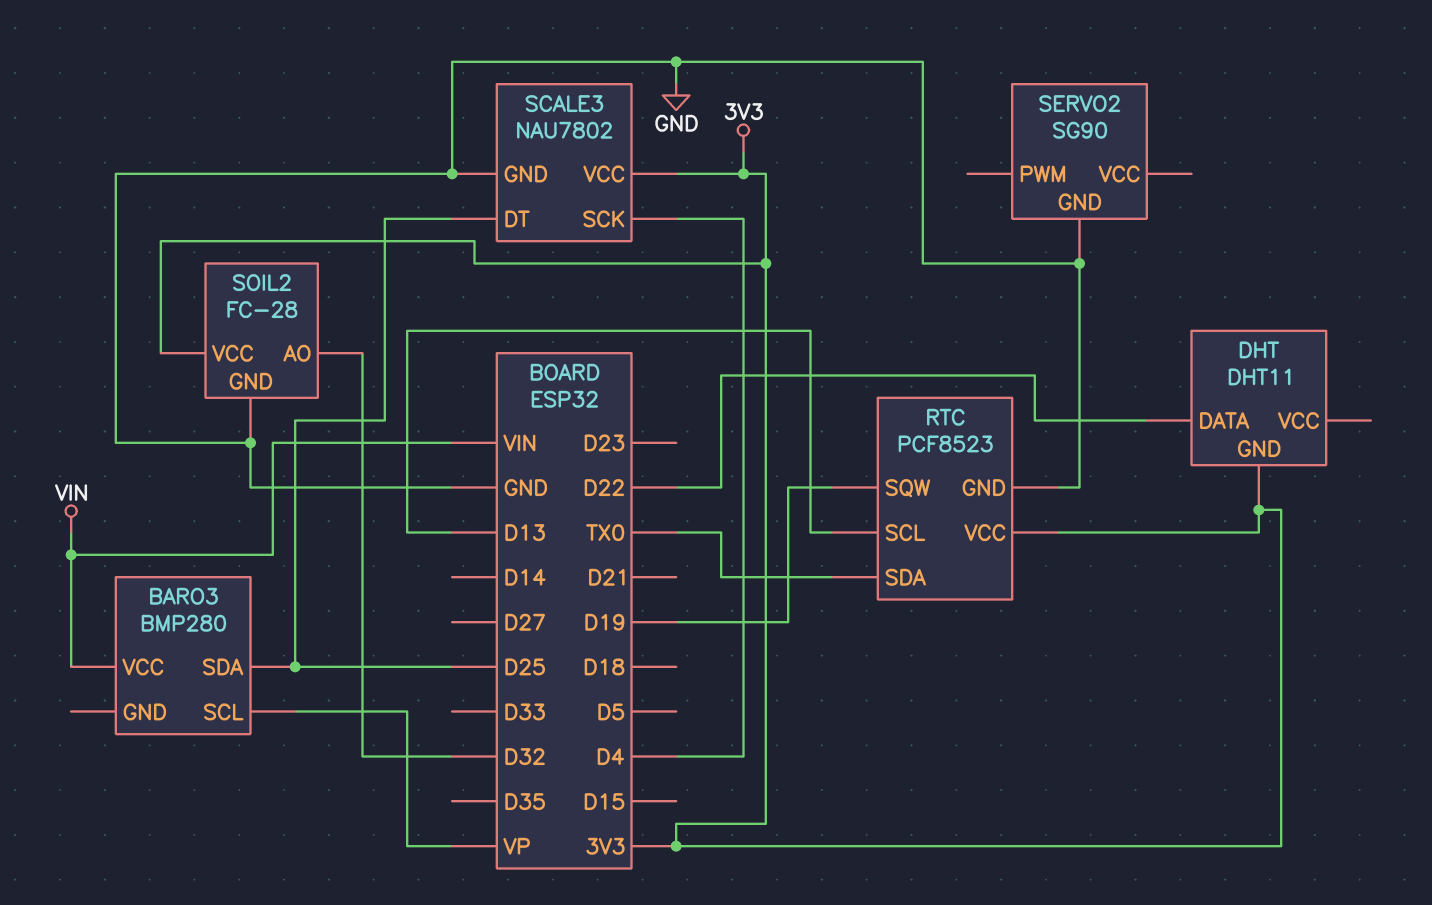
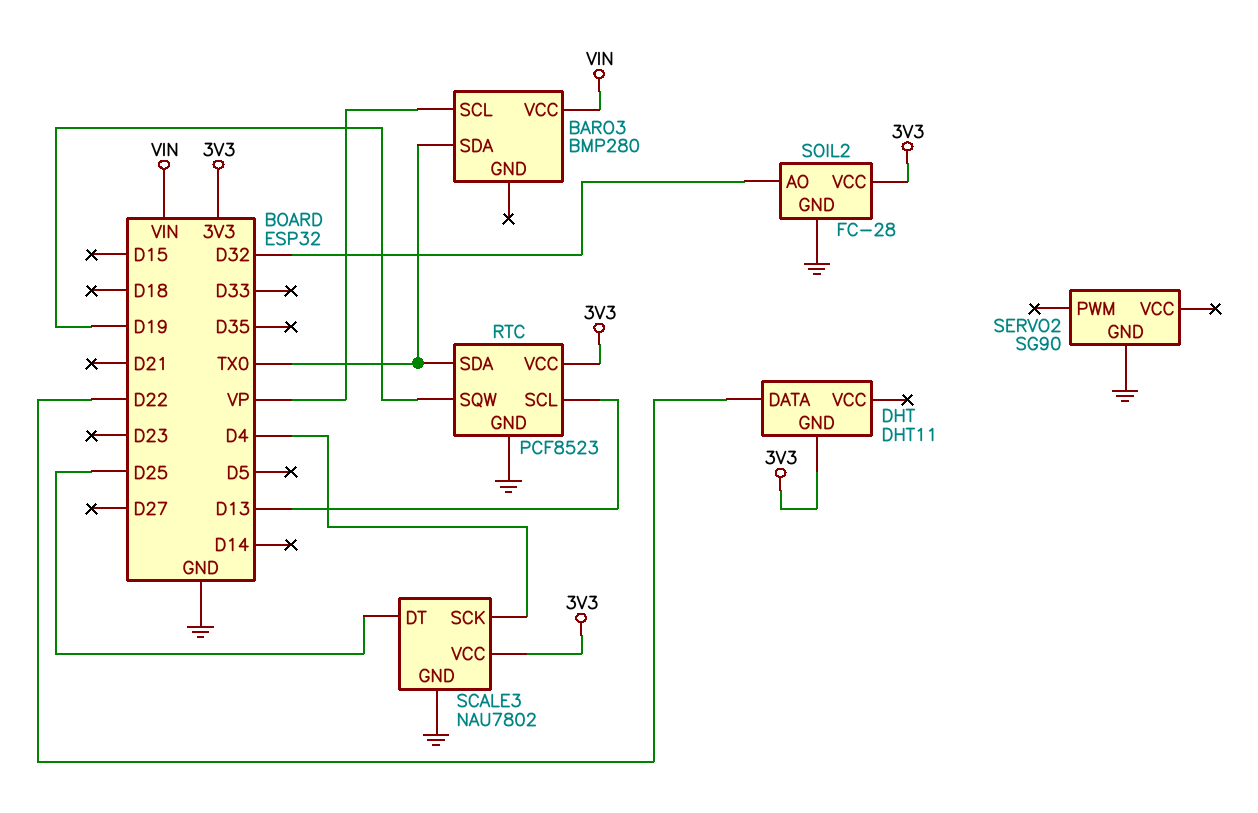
BARO3 pin SDA: D25 -> TX0

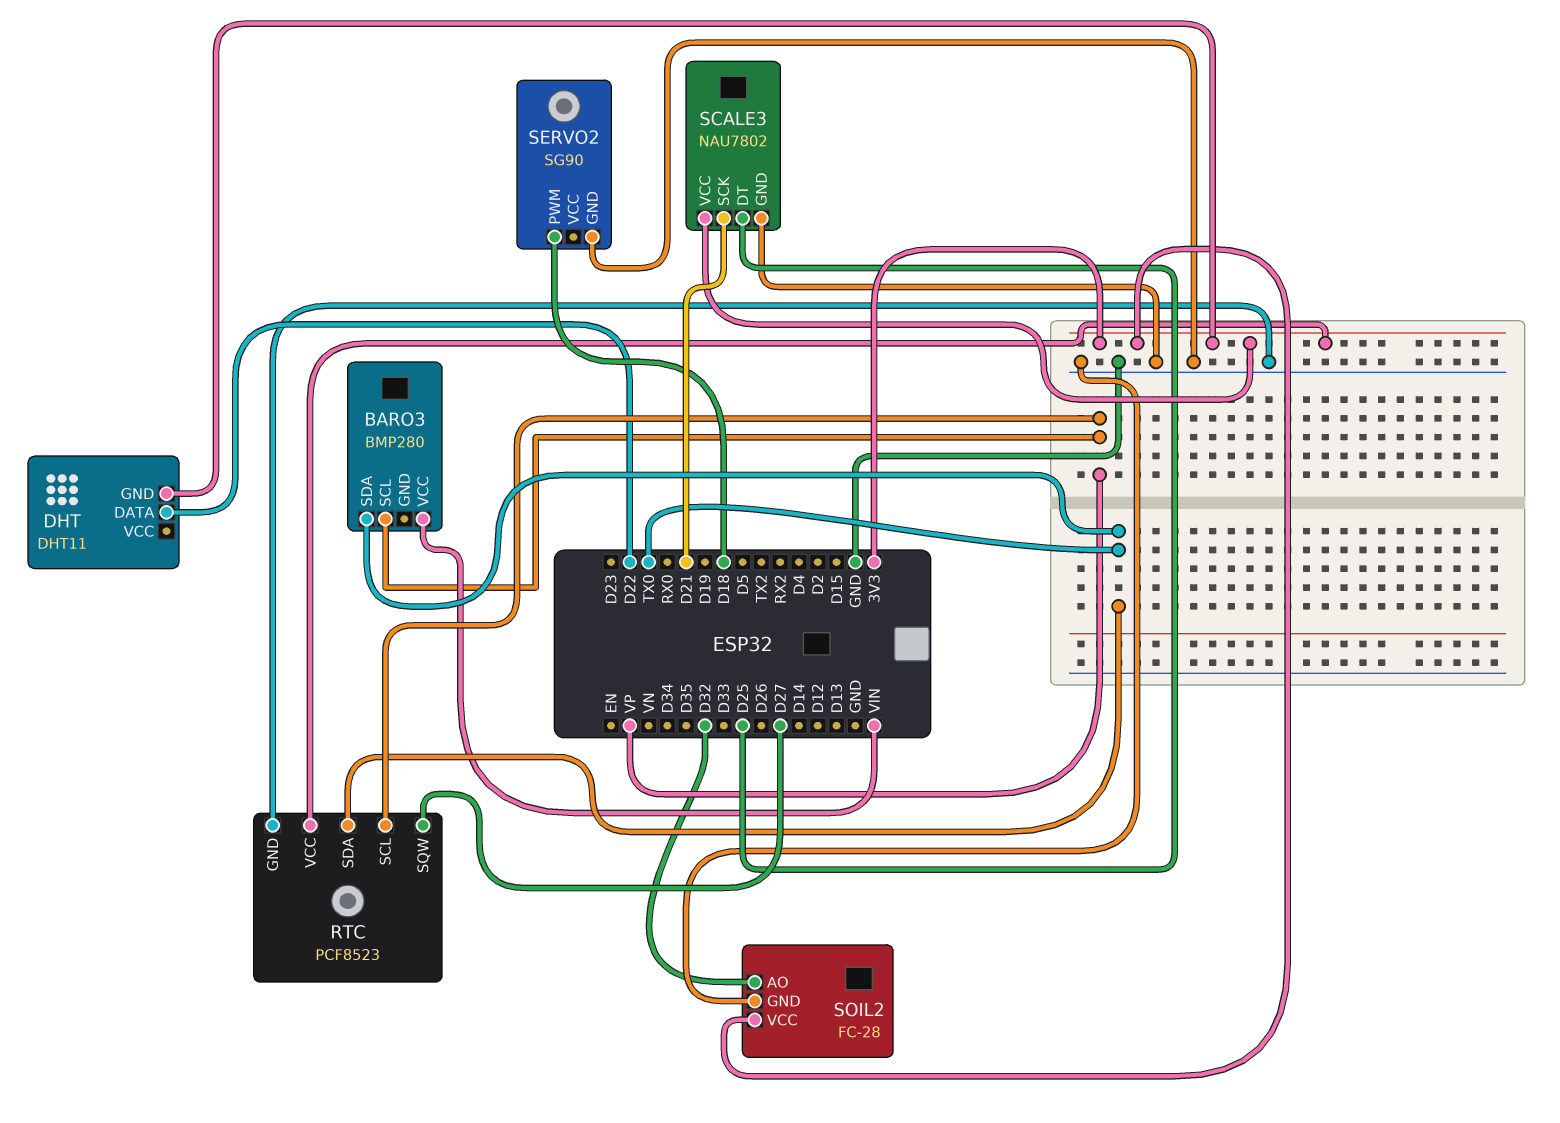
RTC pin SCL: D13 -> VP
RTC pin SQW: D19 -> D27
SCALE3 pin SCK: D4 -> D21
SERVO2 pin PWM: none -> D18

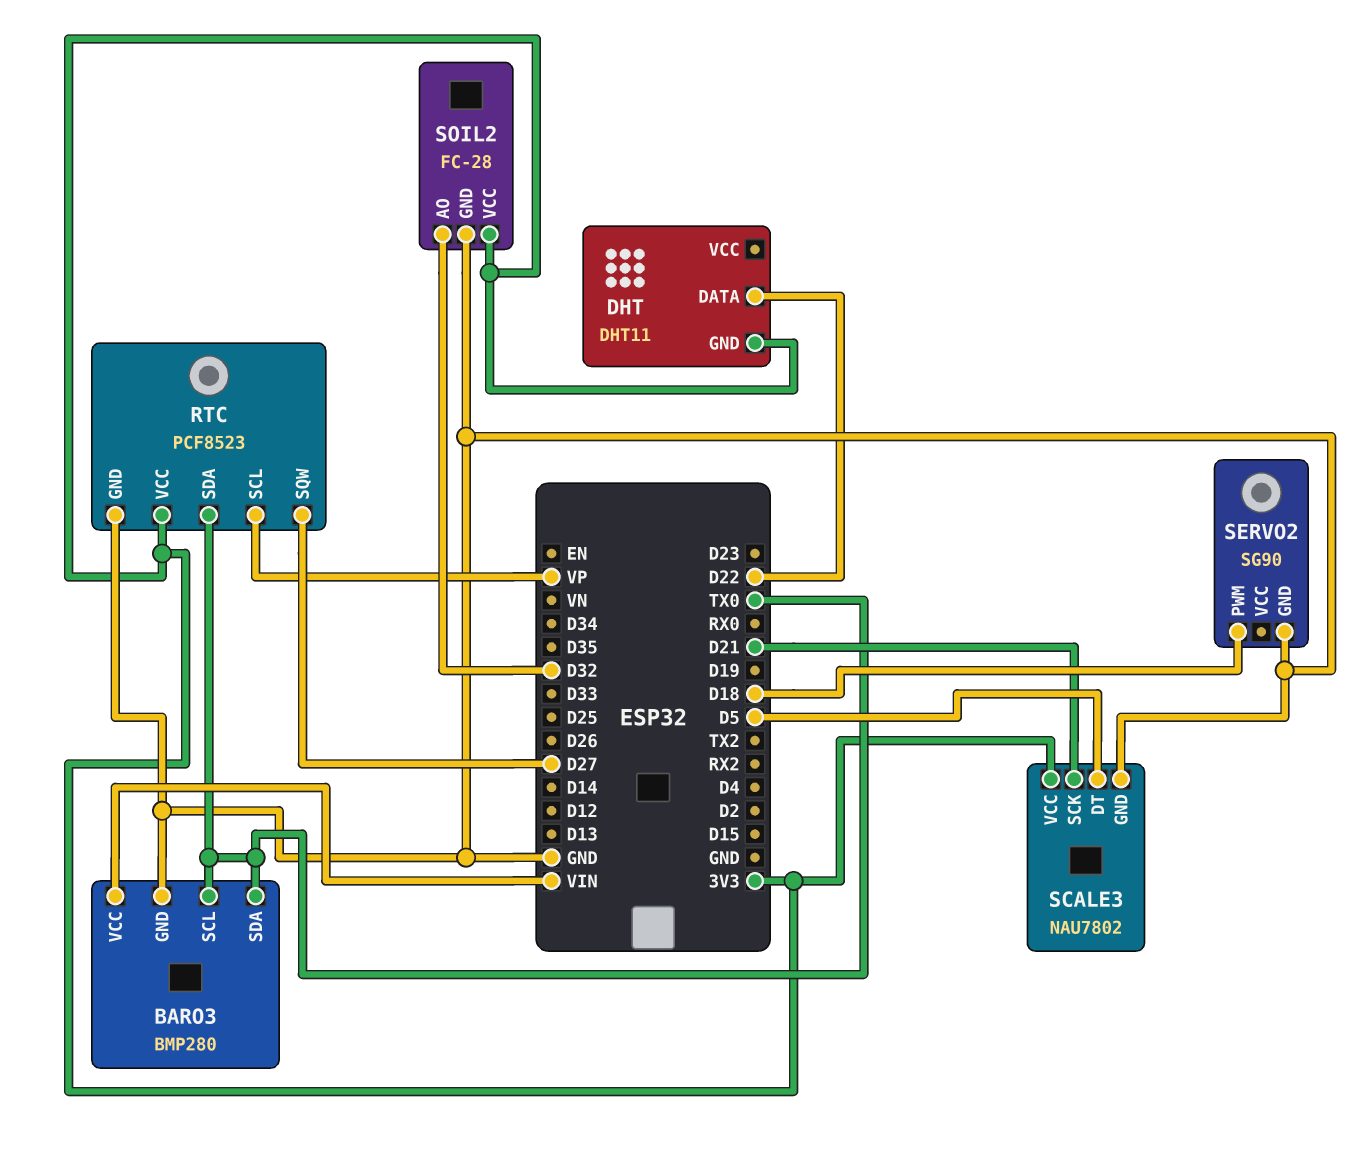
BARO3 pin GND: none -> GND
BARO3 pin SCL: VP -> TX0
SCALE3 pin DT: D25 -> D5

